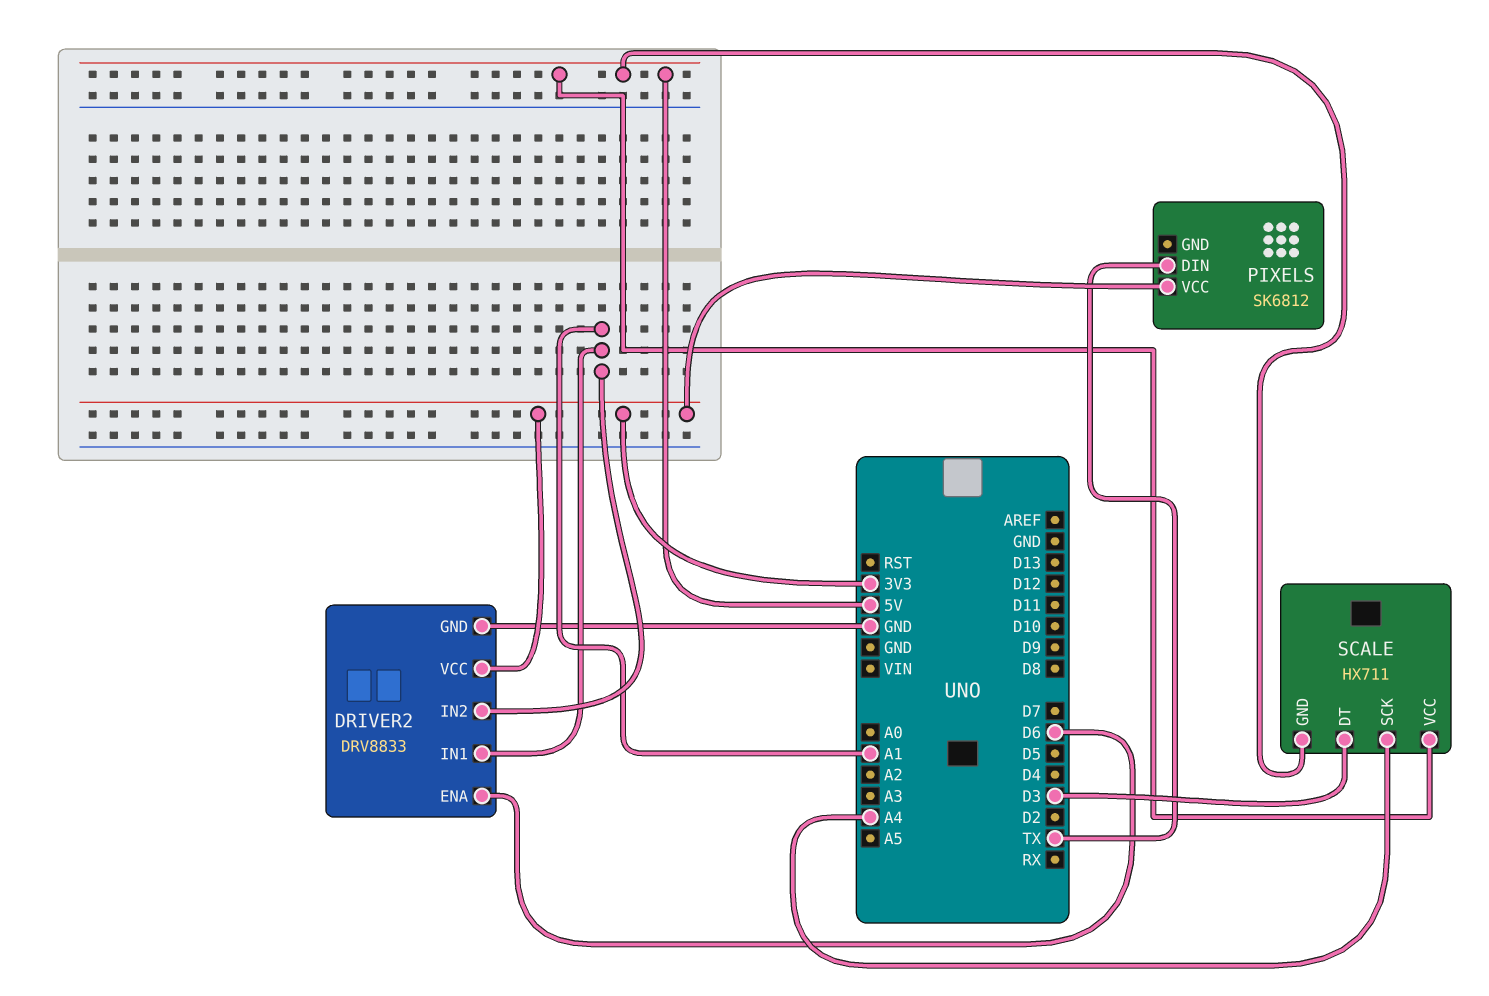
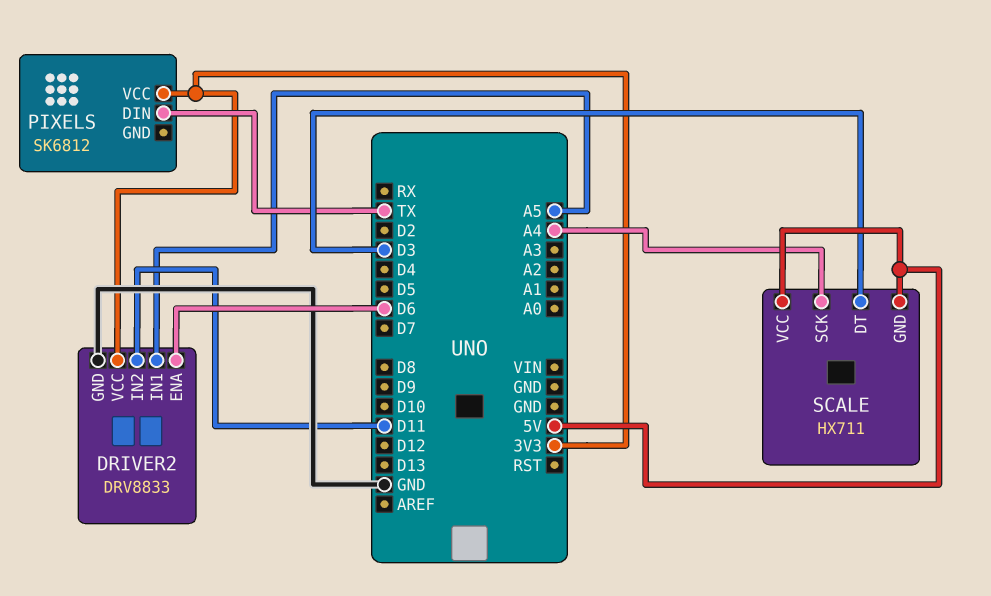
DRIVER2 pin IN1: A1 -> A5
DRIVER2 pin IN2: A1 -> D11

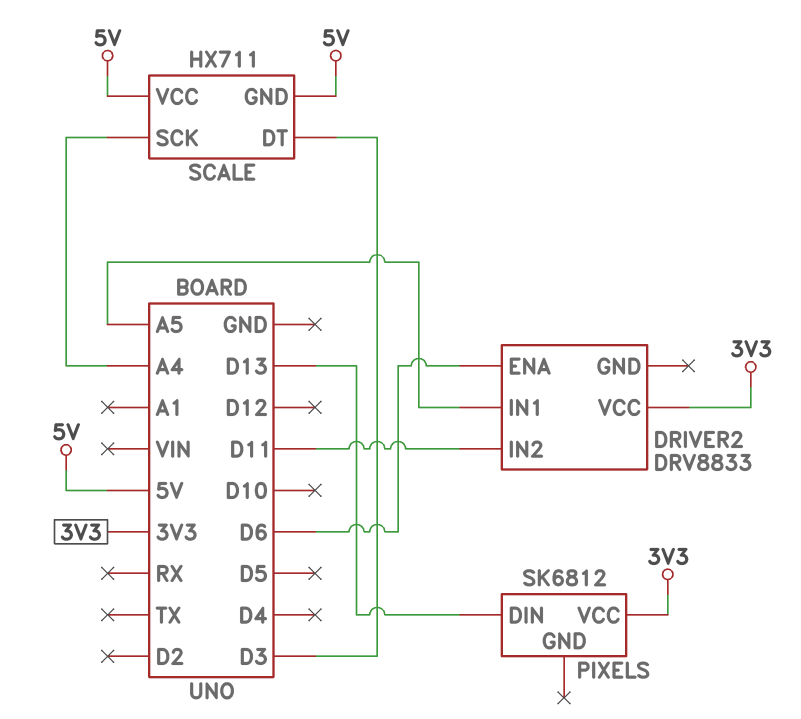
DRIVER2 pin GND: GND -> none
PIXELS pin DIN: TX -> D13

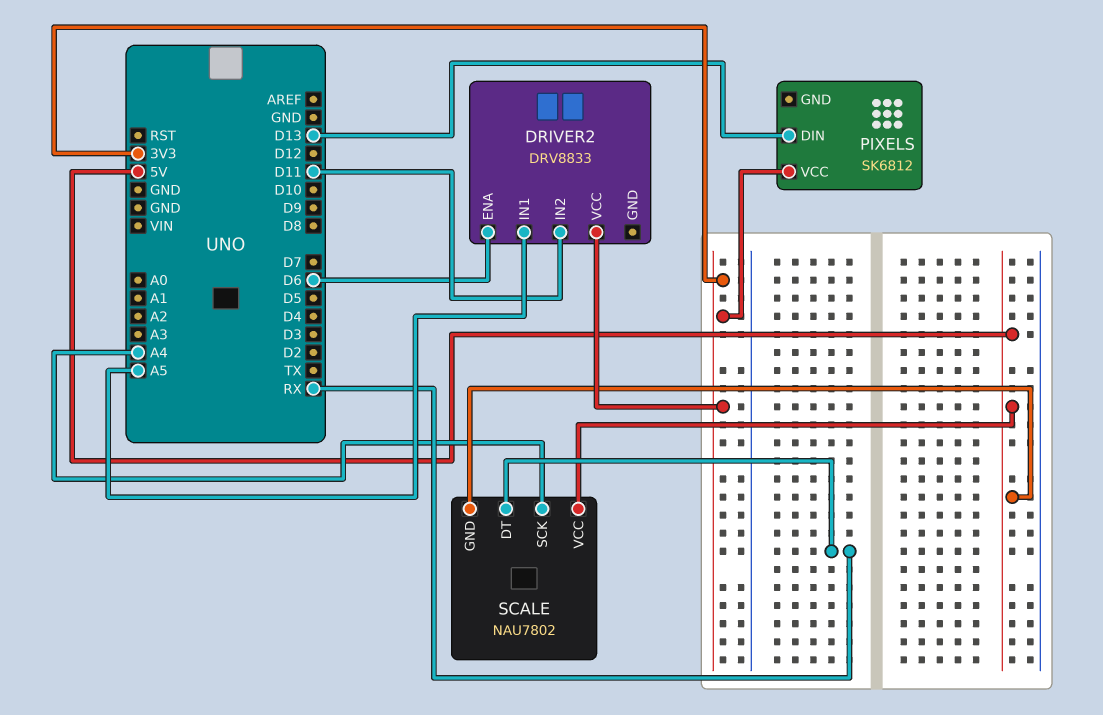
SCALE: HX711 -> NAU7802
SCALE pin DT: D3 -> RX

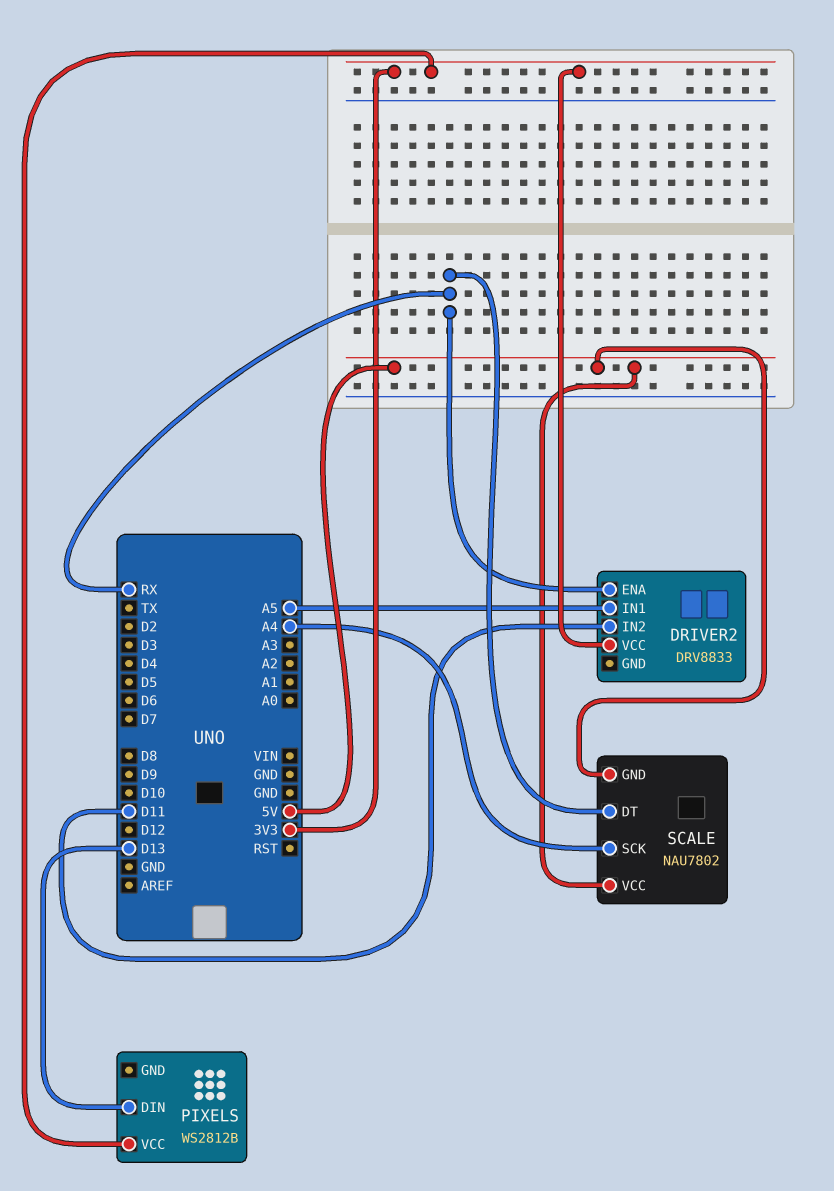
DRIVER2 pin ENA: D6 -> RX
PIXELS: SK6812 -> WS2812B

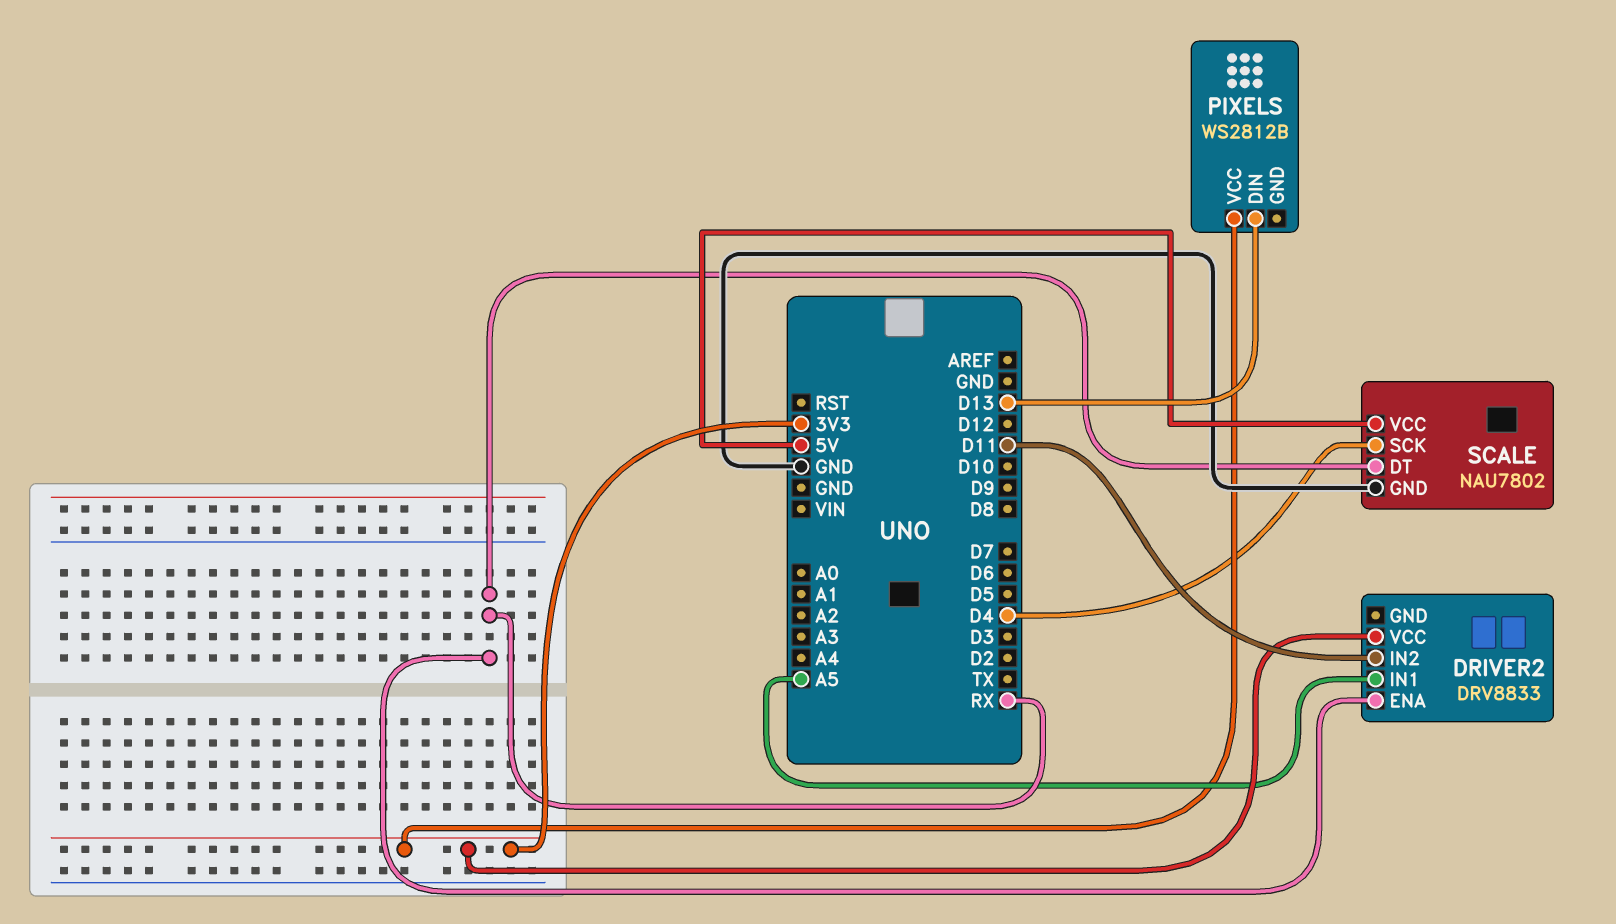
SCALE pin GND: 5V -> GND
SCALE pin SCK: A4 -> D4

